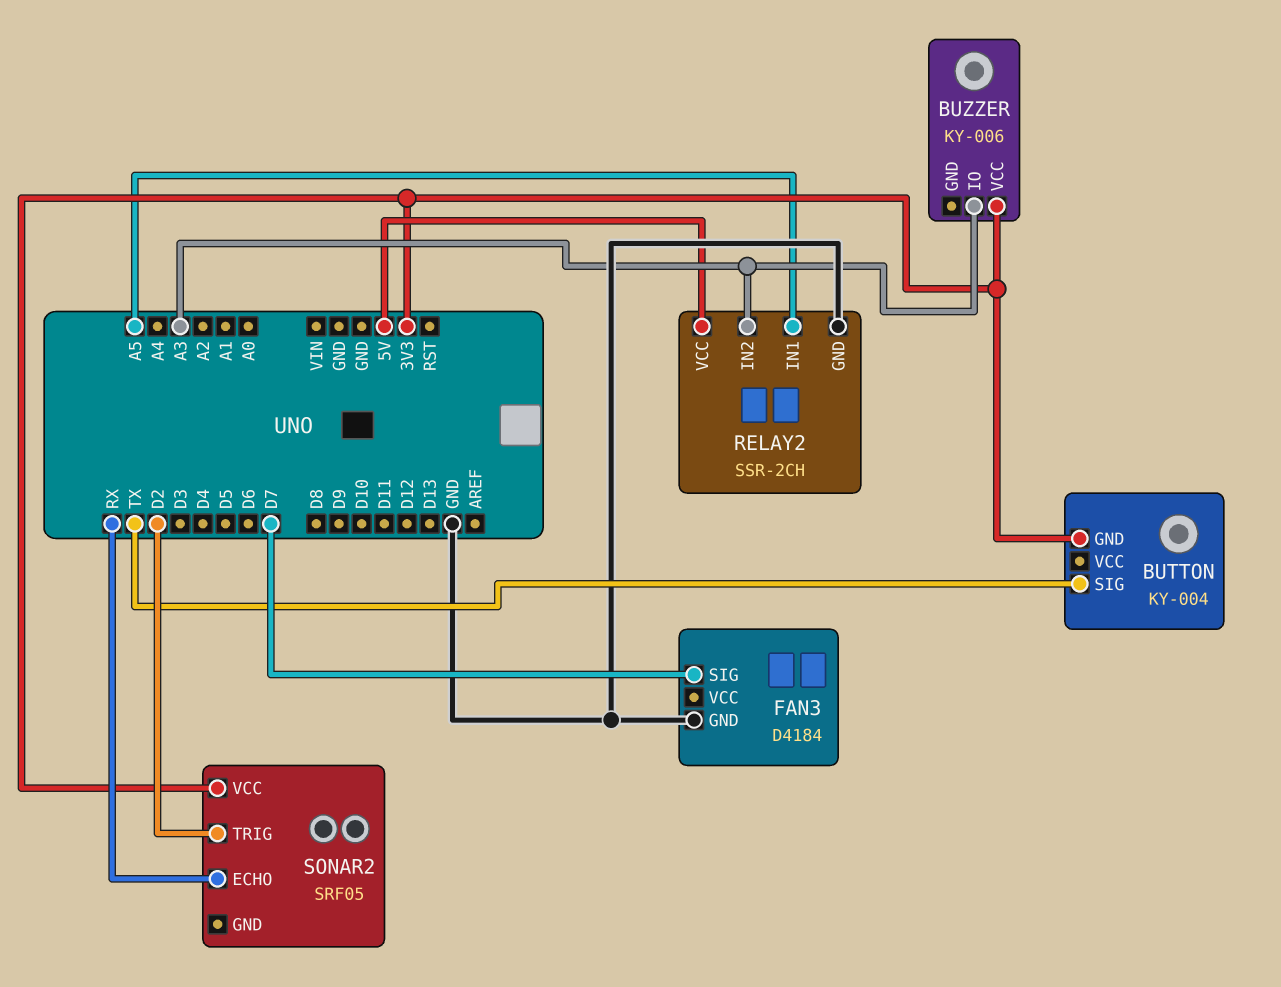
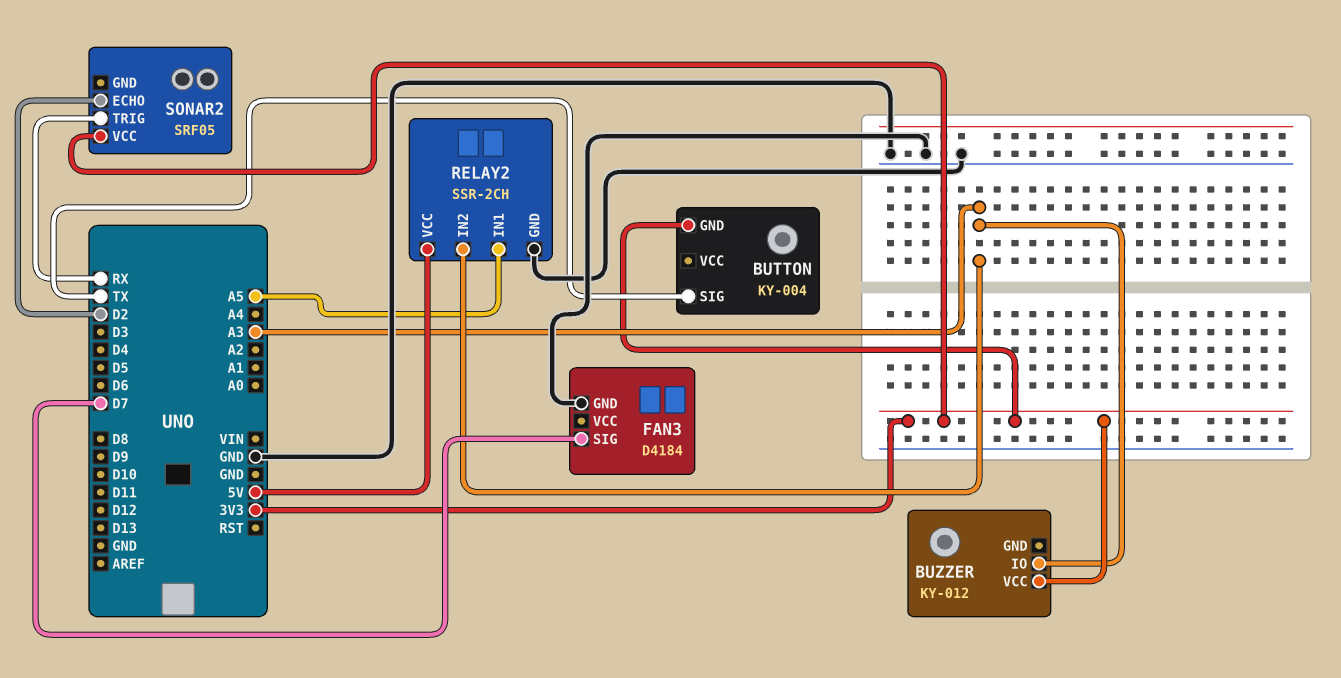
BUZZER: KY-006 -> KY-012
SONAR2 pin ECHO: RX -> D2
SONAR2 pin TRIG: D2 -> RX

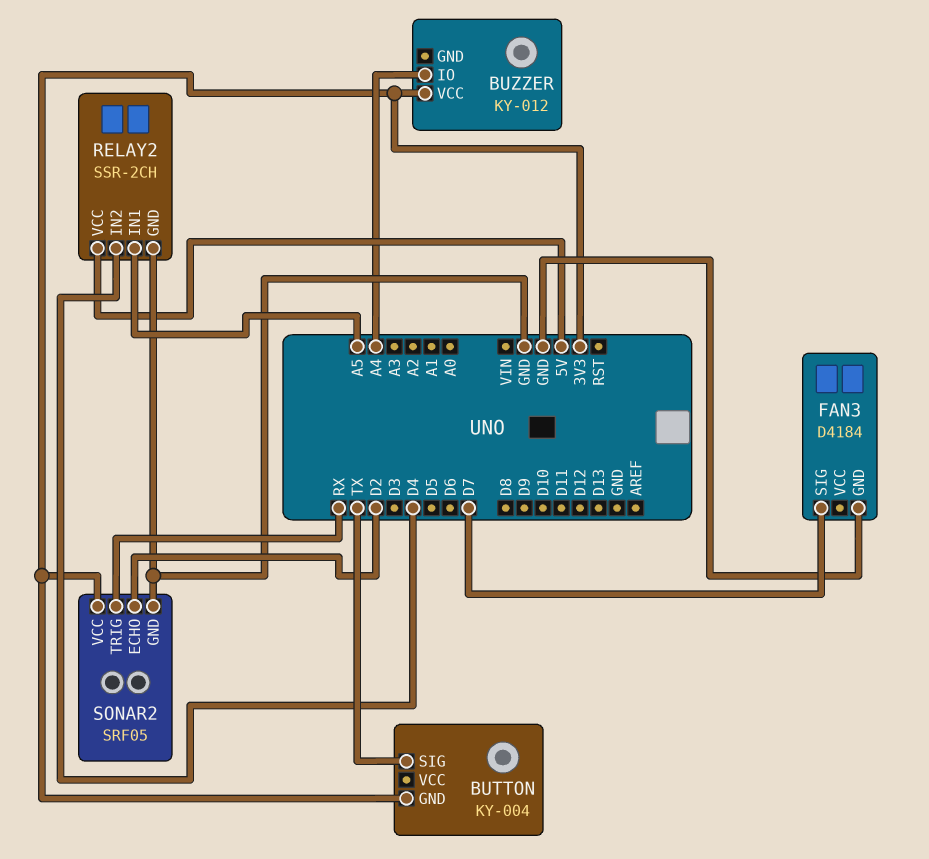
BUZZER pin IO: A3 -> A4
RELAY2 pin IN2: A3 -> D4
SONAR2 pin GND: none -> GND

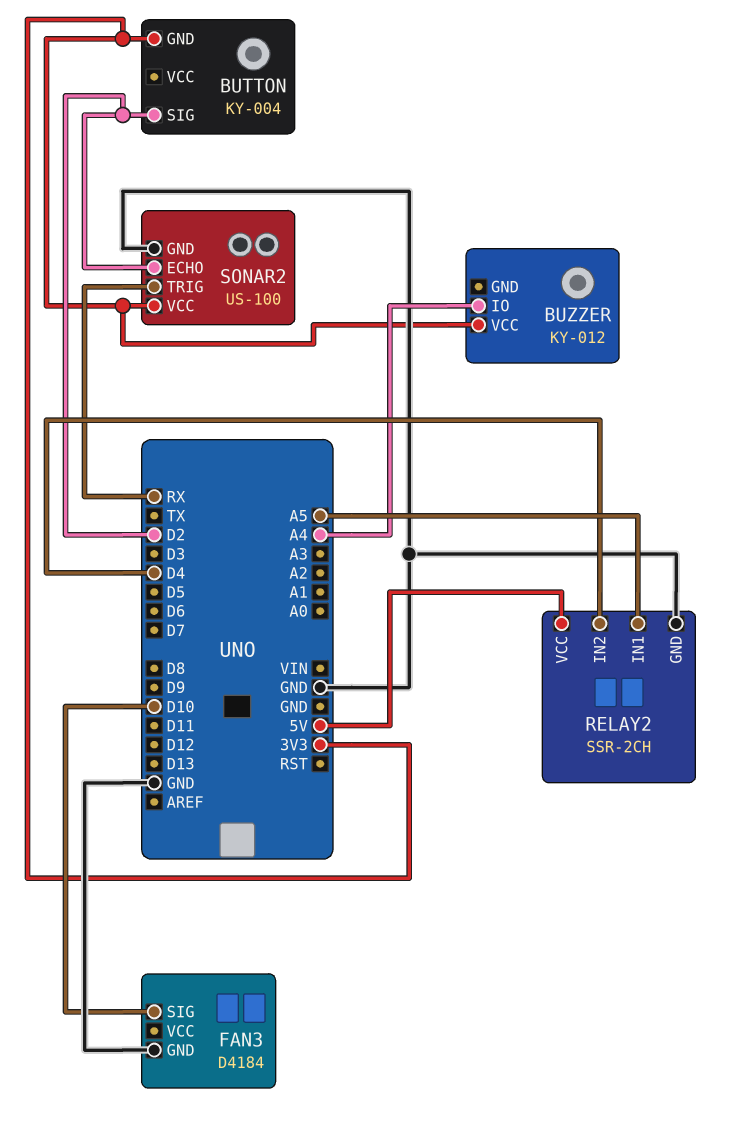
BUTTON pin SIG: TX -> D2
FAN3 pin SIG: D7 -> D10
SONAR2: SRF05 -> US-100

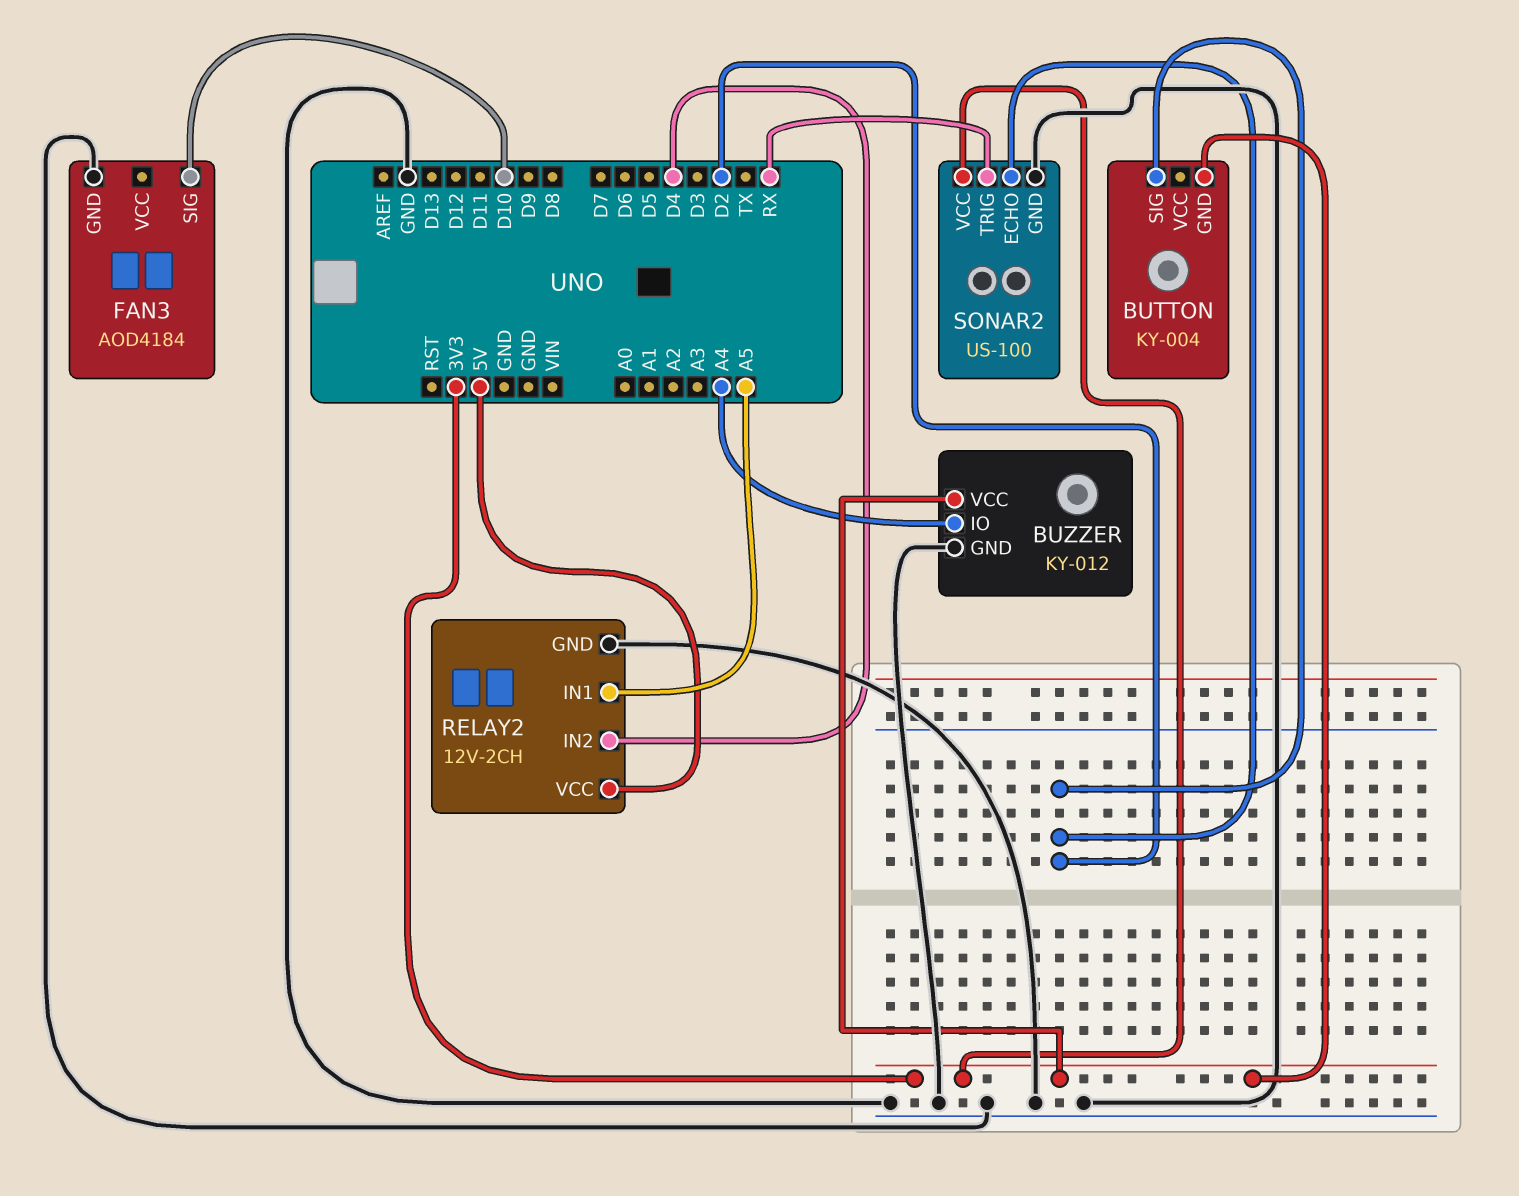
BUZZER pin GND: none -> GND
FAN3: D4184 -> AOD4184
RELAY2: SSR-2CH -> 12V-2CH

